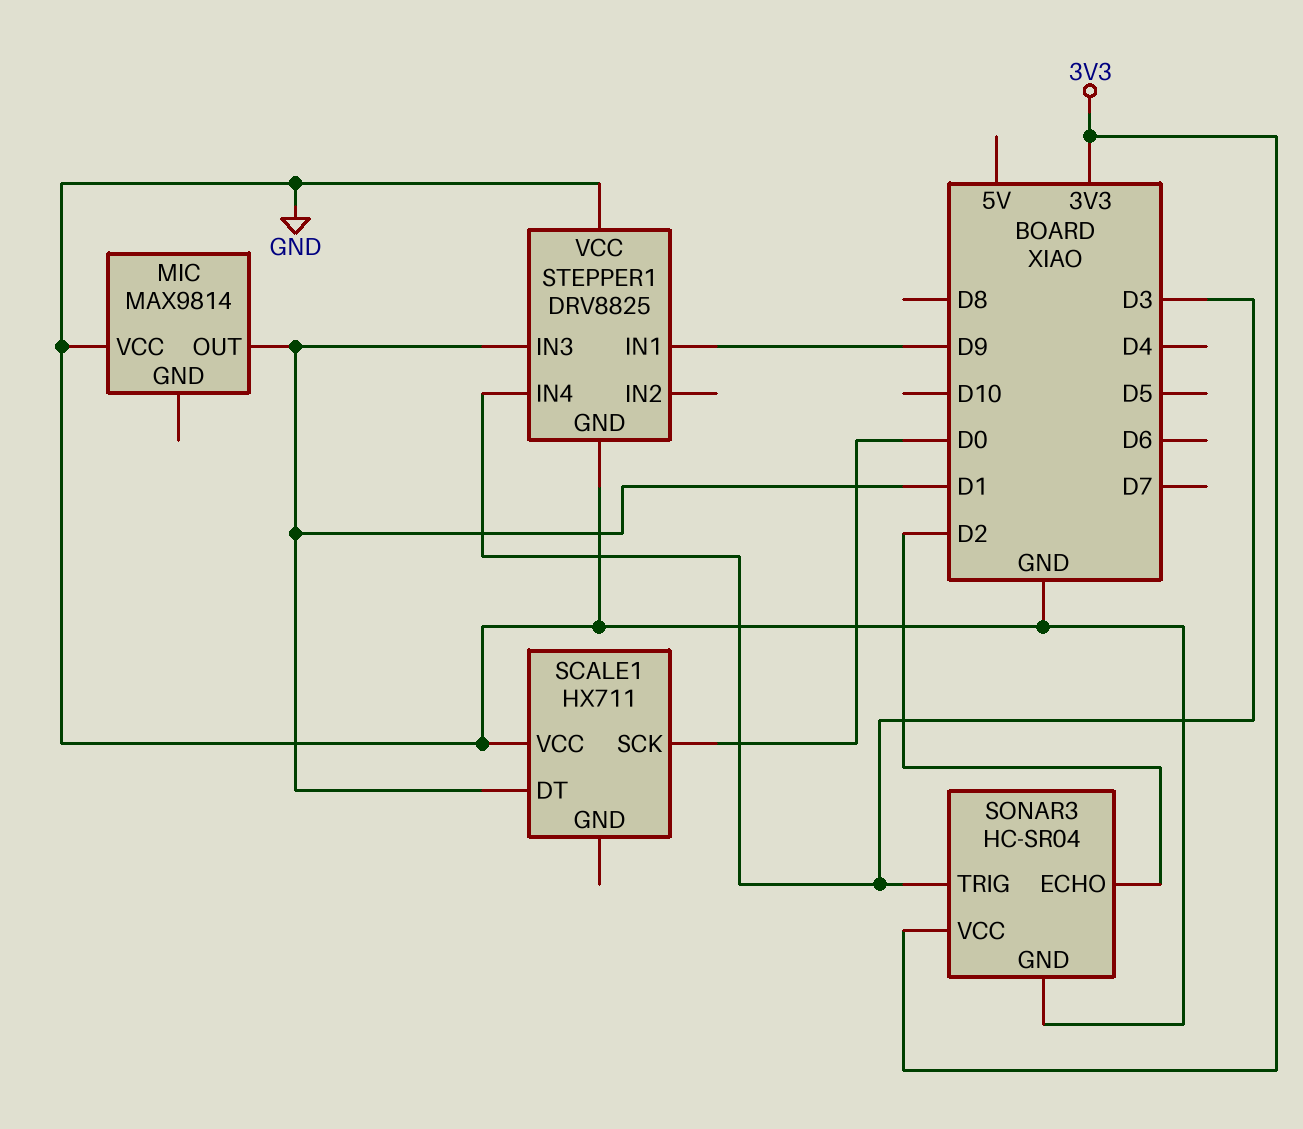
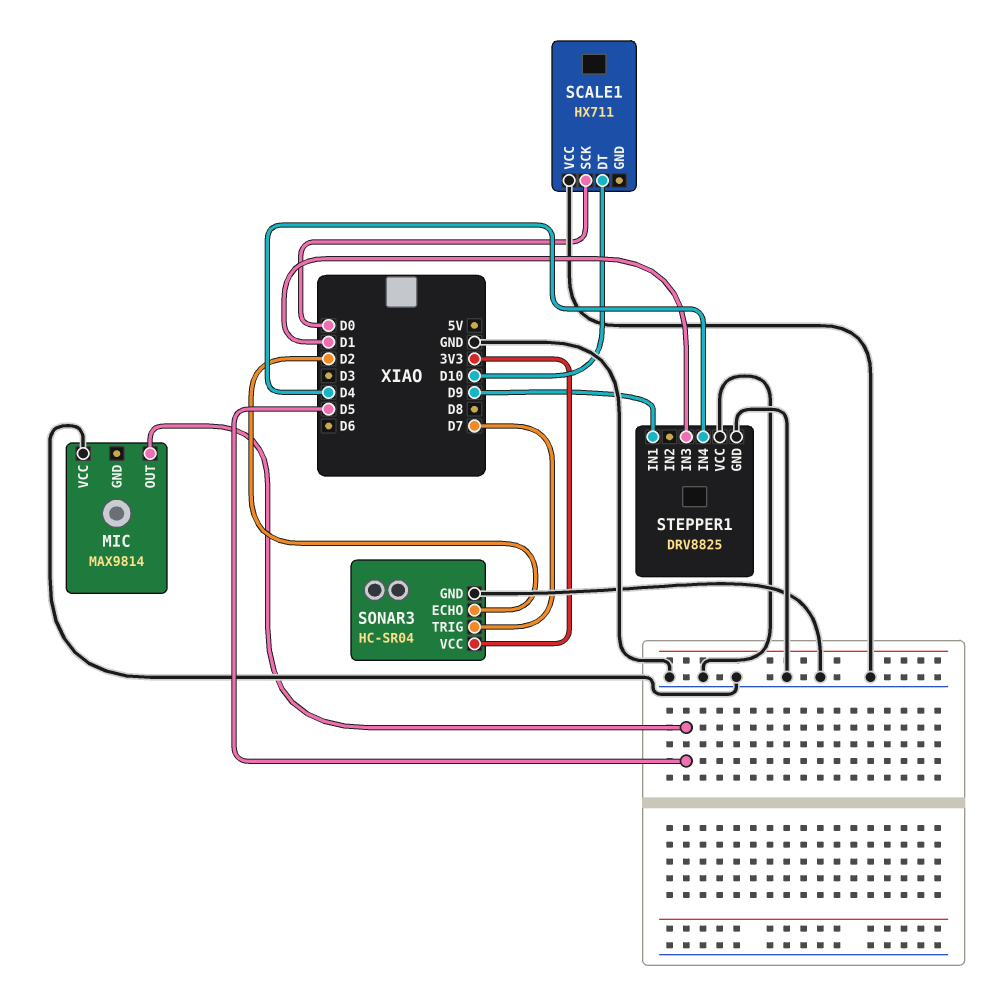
MIC pin OUT: D1 -> D5
SCALE1 pin DT: D1 -> D10
SONAR3 pin TRIG: D3 -> D7
STEPPER1 pin IN4: D3 -> D4

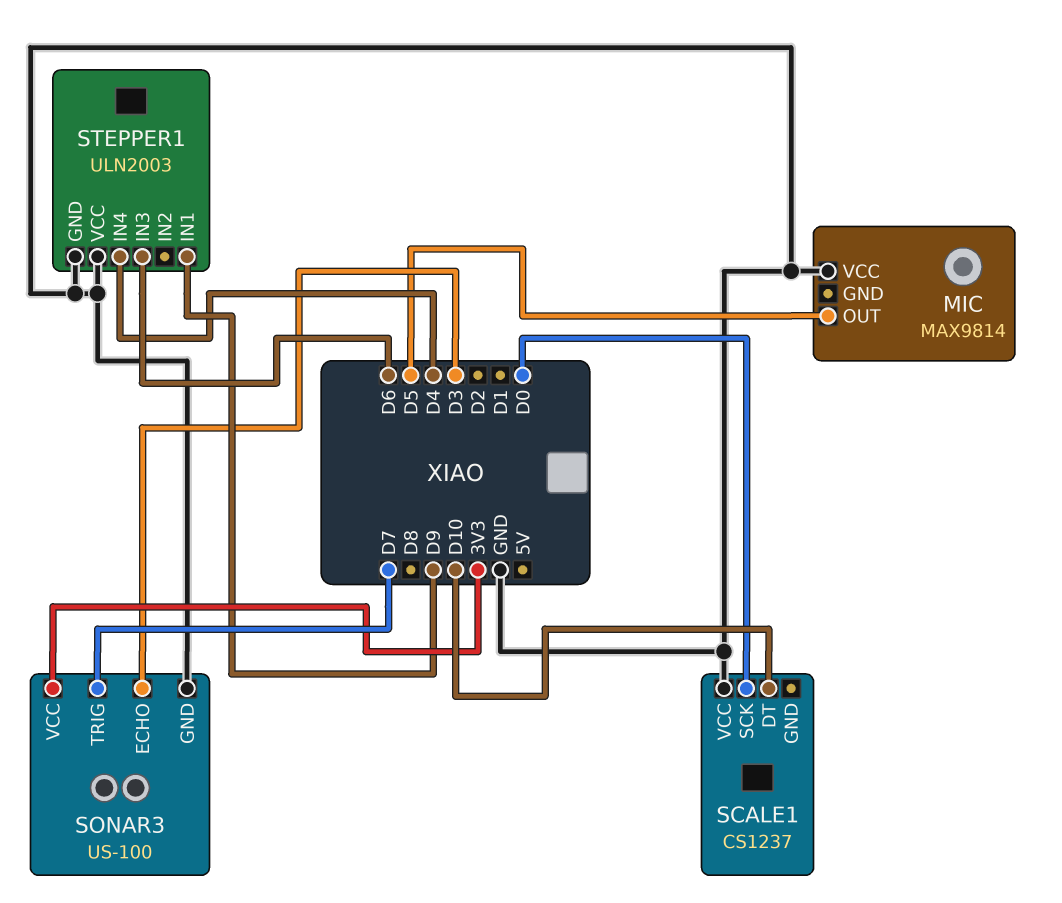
SCALE1: HX711 -> CS1237
SONAR3: HC-SR04 -> US-100
SONAR3 pin ECHO: D2 -> D3
STEPPER1: DRV8825 -> ULN2003
STEPPER1 pin IN3: D1 -> D6

